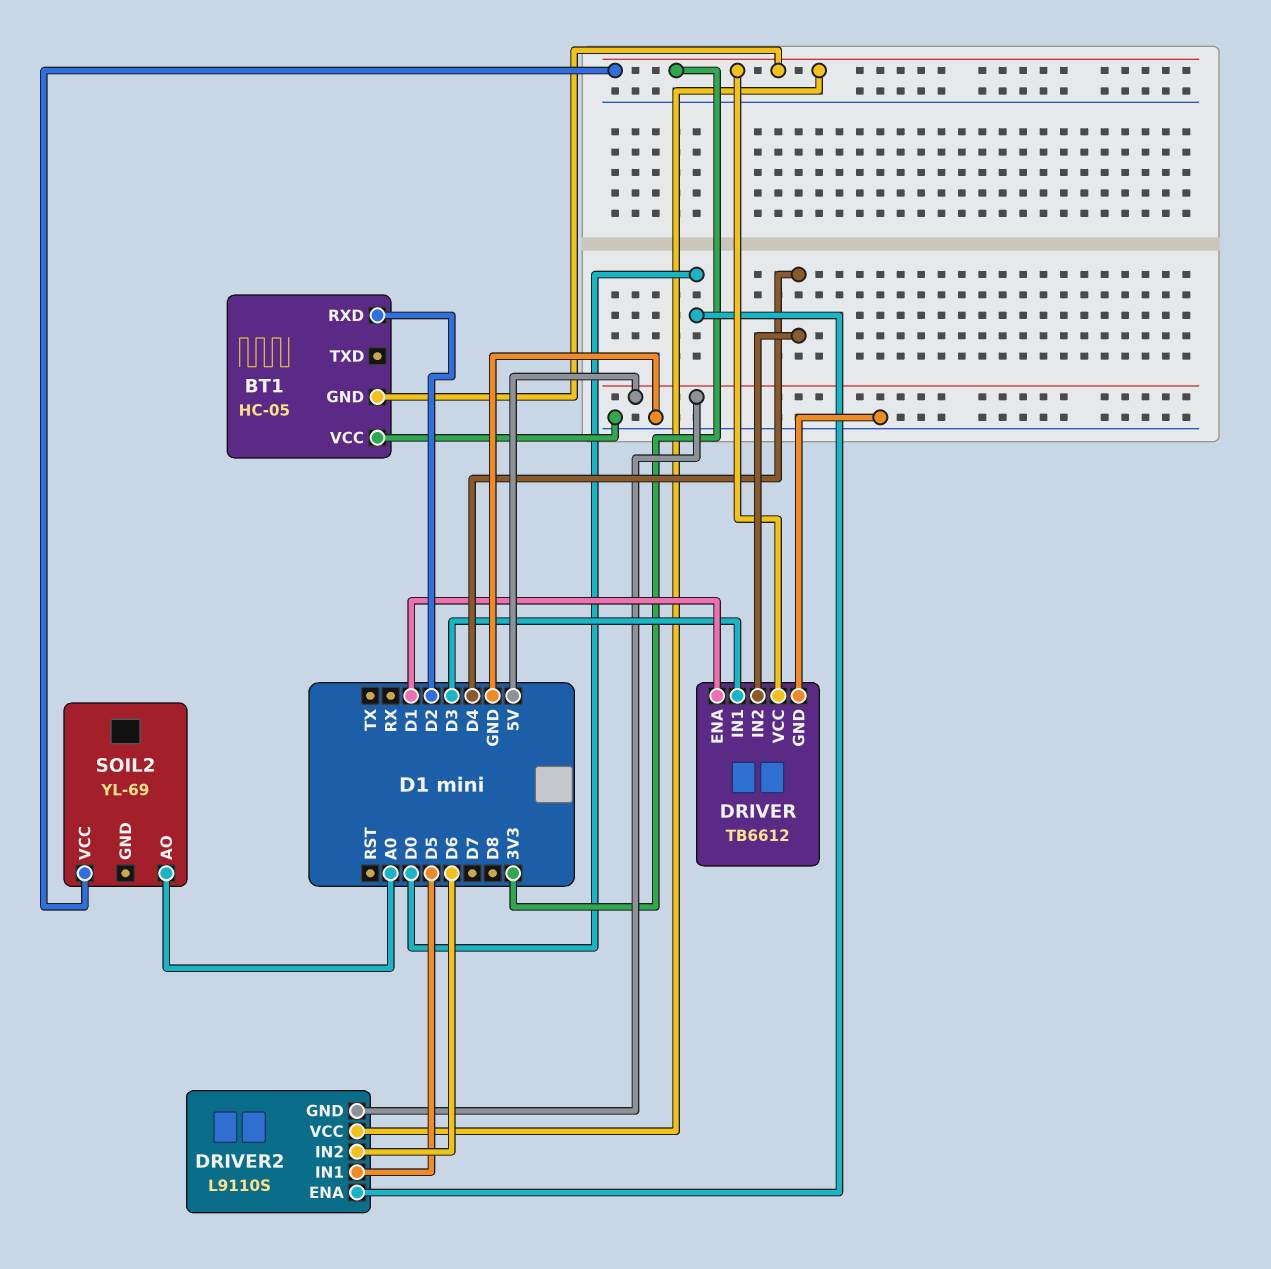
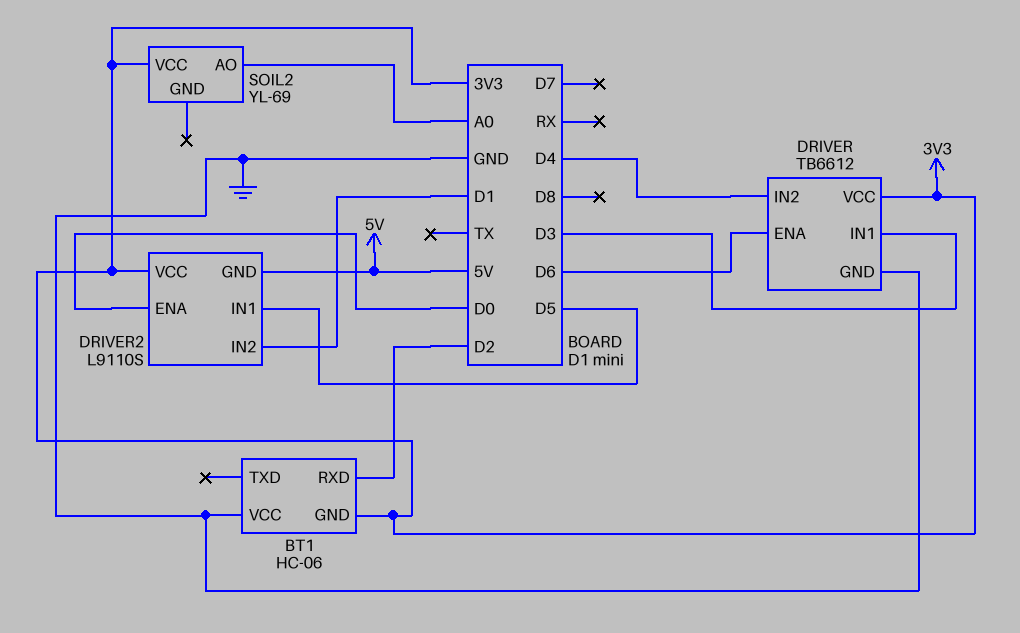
BT1: HC-05 -> HC-06
DRIVER pin ENA: D1 -> D6
DRIVER2 pin IN2: D6 -> D1

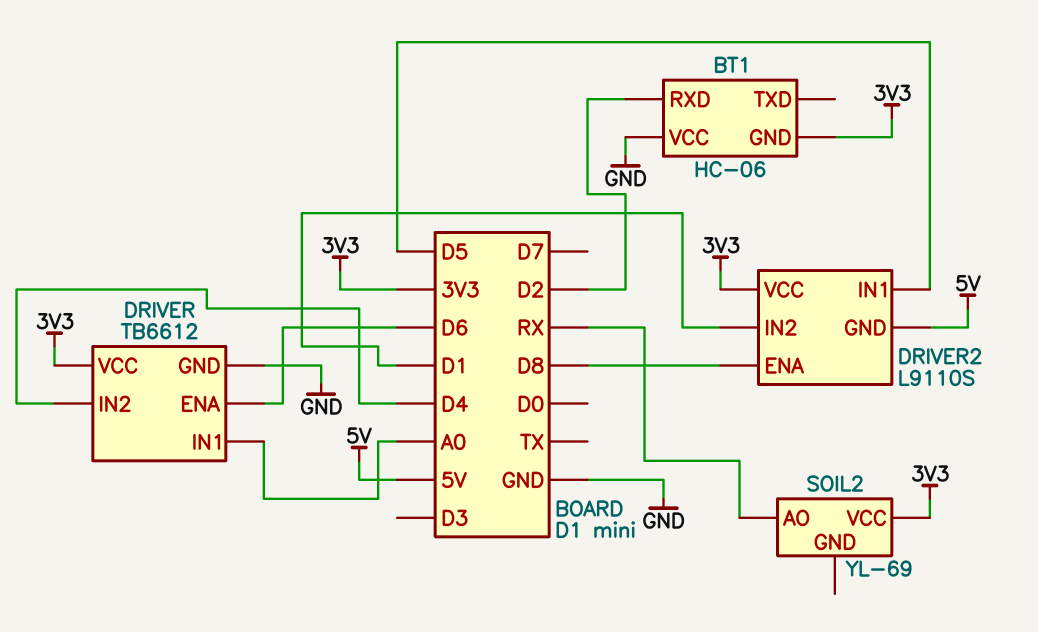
DRIVER pin IN1: D3 -> A0
DRIVER2 pin ENA: D0 -> D8
SOIL2 pin AO: A0 -> RX

